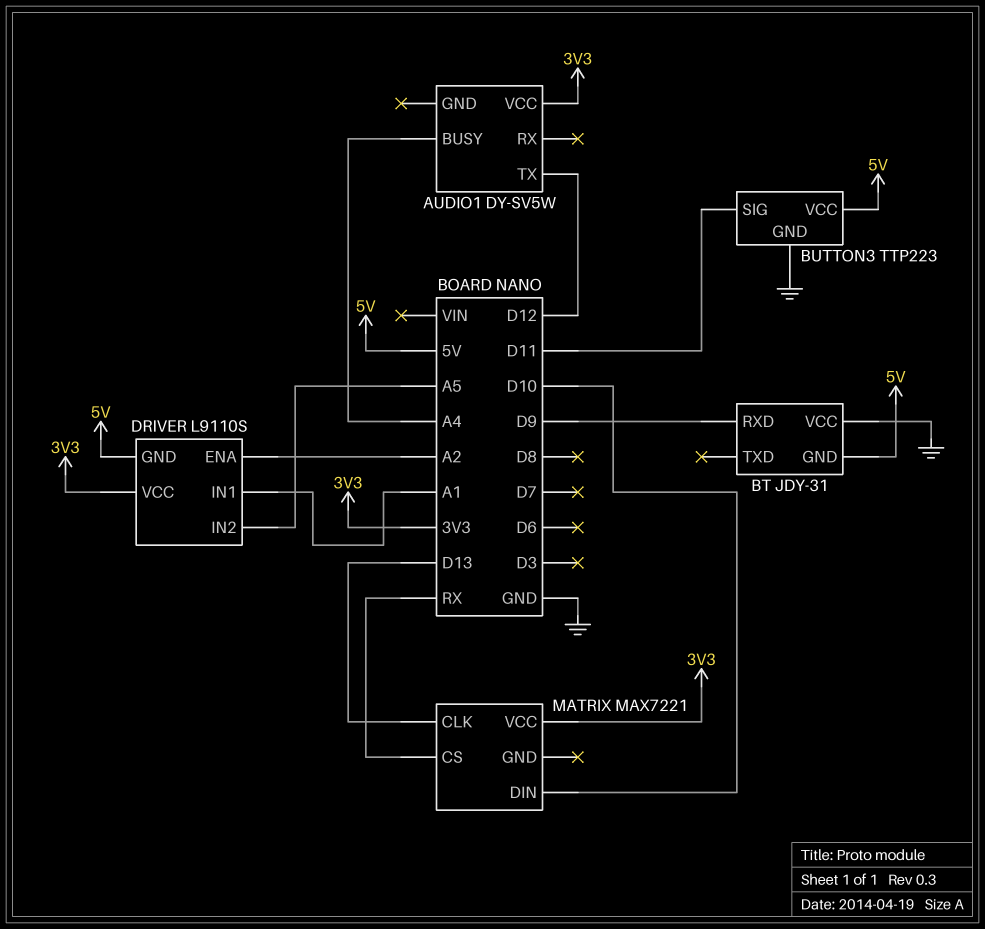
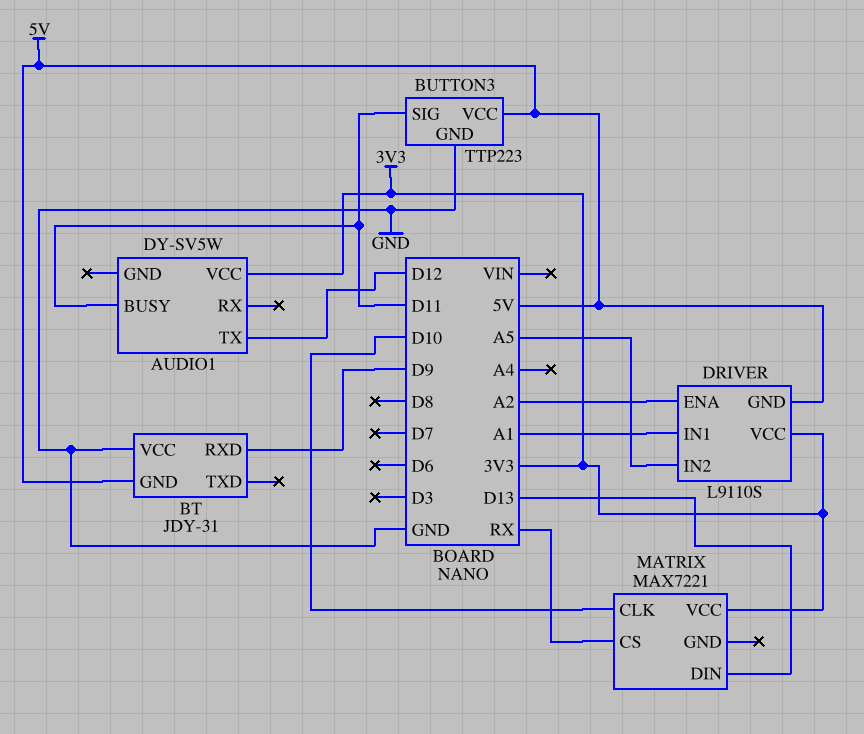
AUDIO1 pin BUSY: A4 -> D11
MATRIX pin CLK: D13 -> D10
MATRIX pin DIN: D10 -> D13

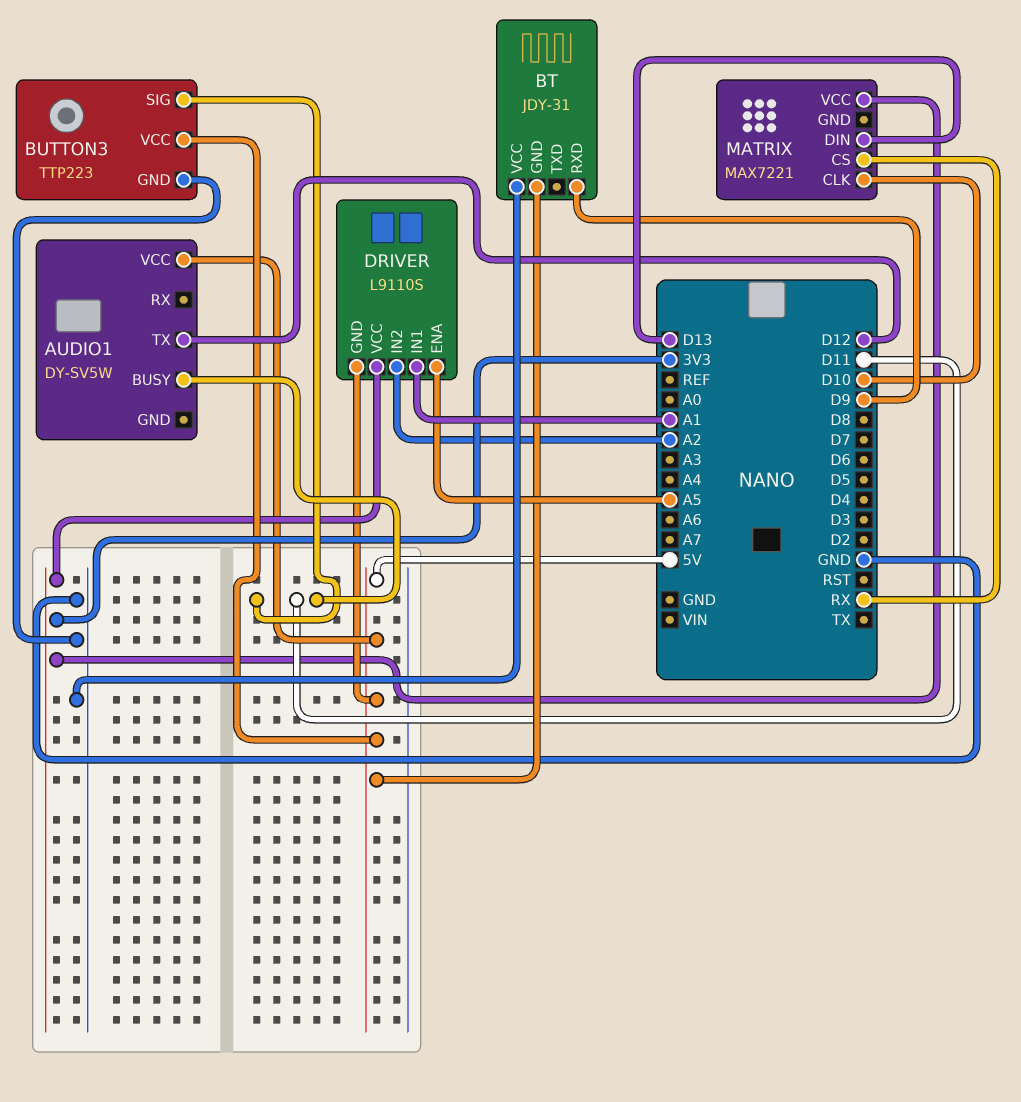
AUDIO1 pin VCC: 3V3 -> 5V
DRIVER pin ENA: A2 -> A5
DRIVER pin IN2: A5 -> A2

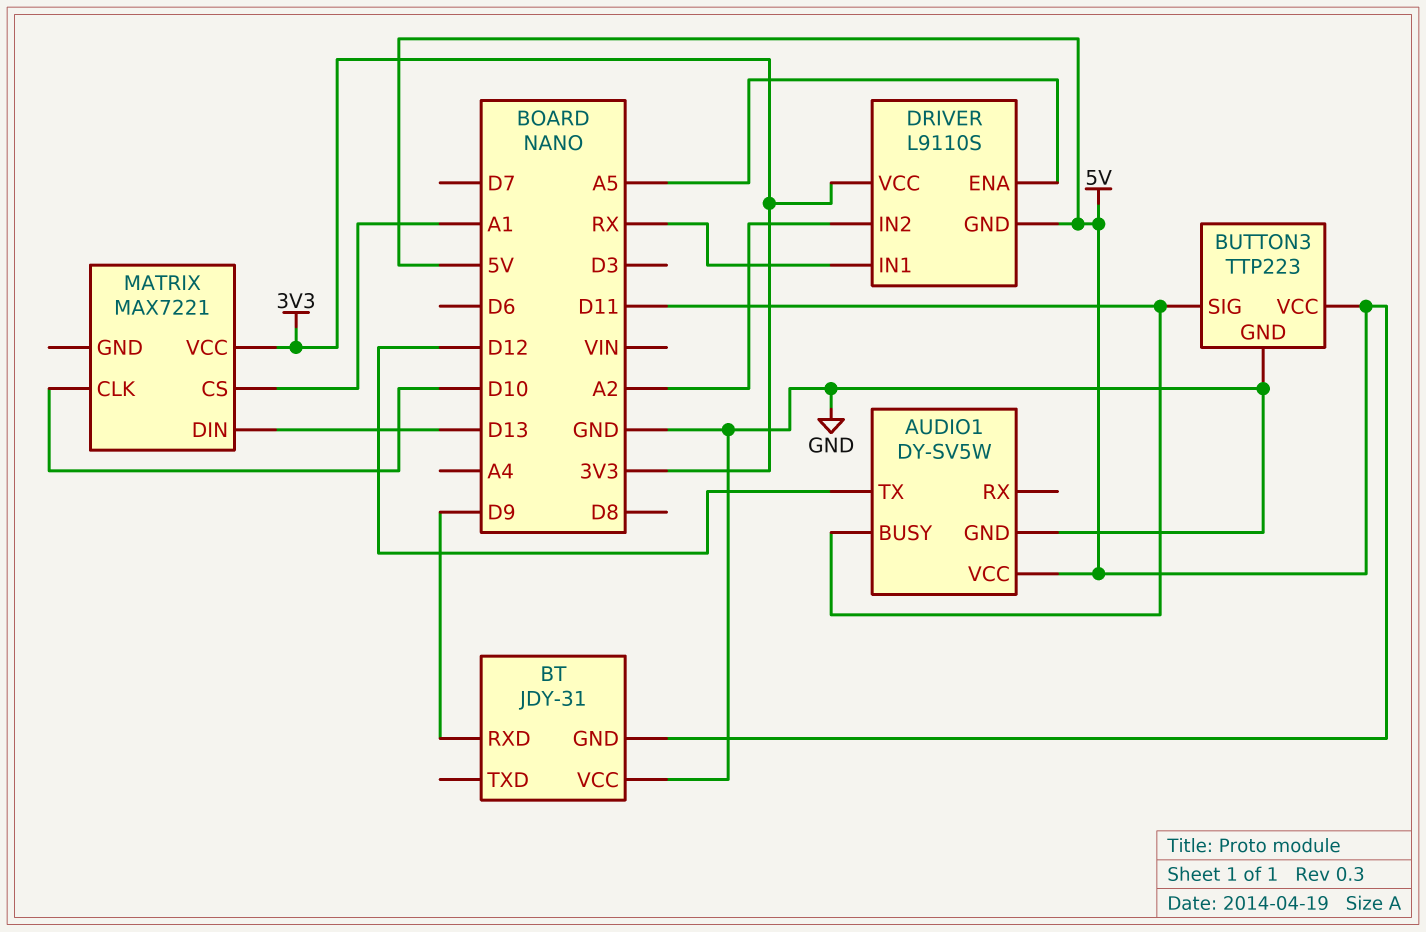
AUDIO1 pin GND: none -> GND
DRIVER pin IN1: A1 -> RX
MATRIX pin CS: RX -> A1

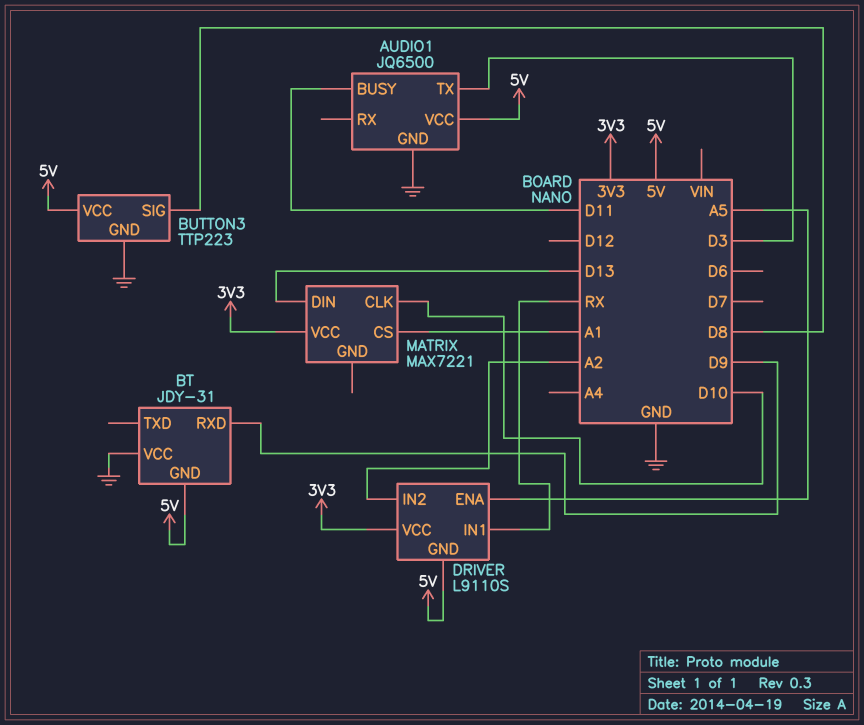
AUDIO1: DY-SV5W -> JQ6500
AUDIO1 pin TX: D12 -> D3
BUTTON3 pin SIG: D11 -> D8

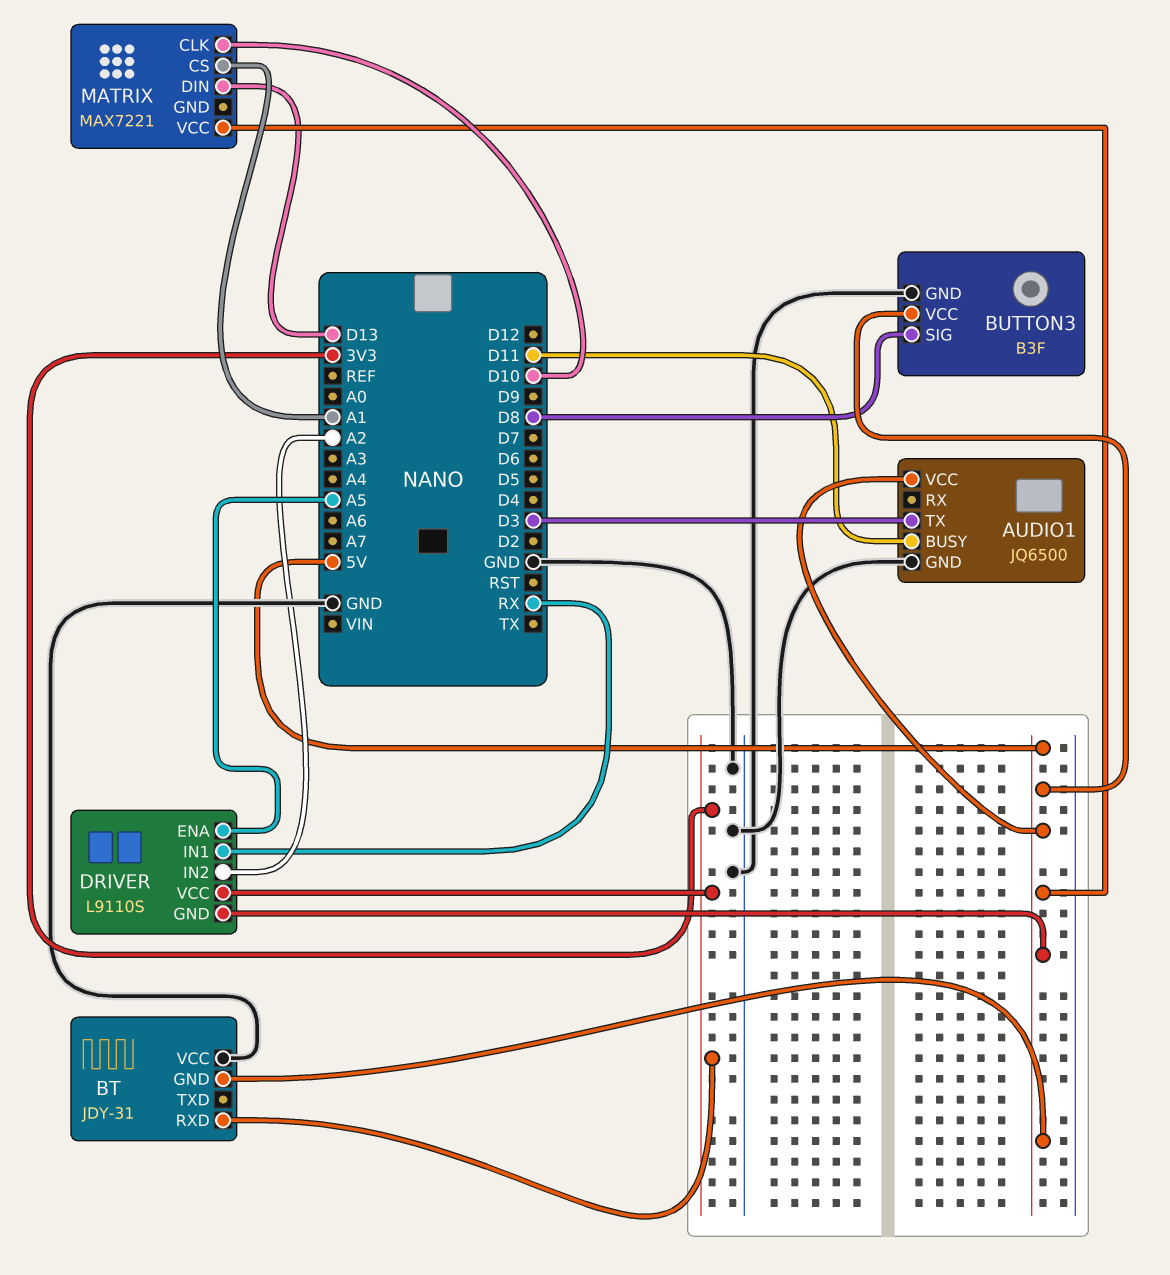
BT pin RXD: D9 -> 3V3
BUTTON3: TTP223 -> B3F
MATRIX pin VCC: 3V3 -> 5V

